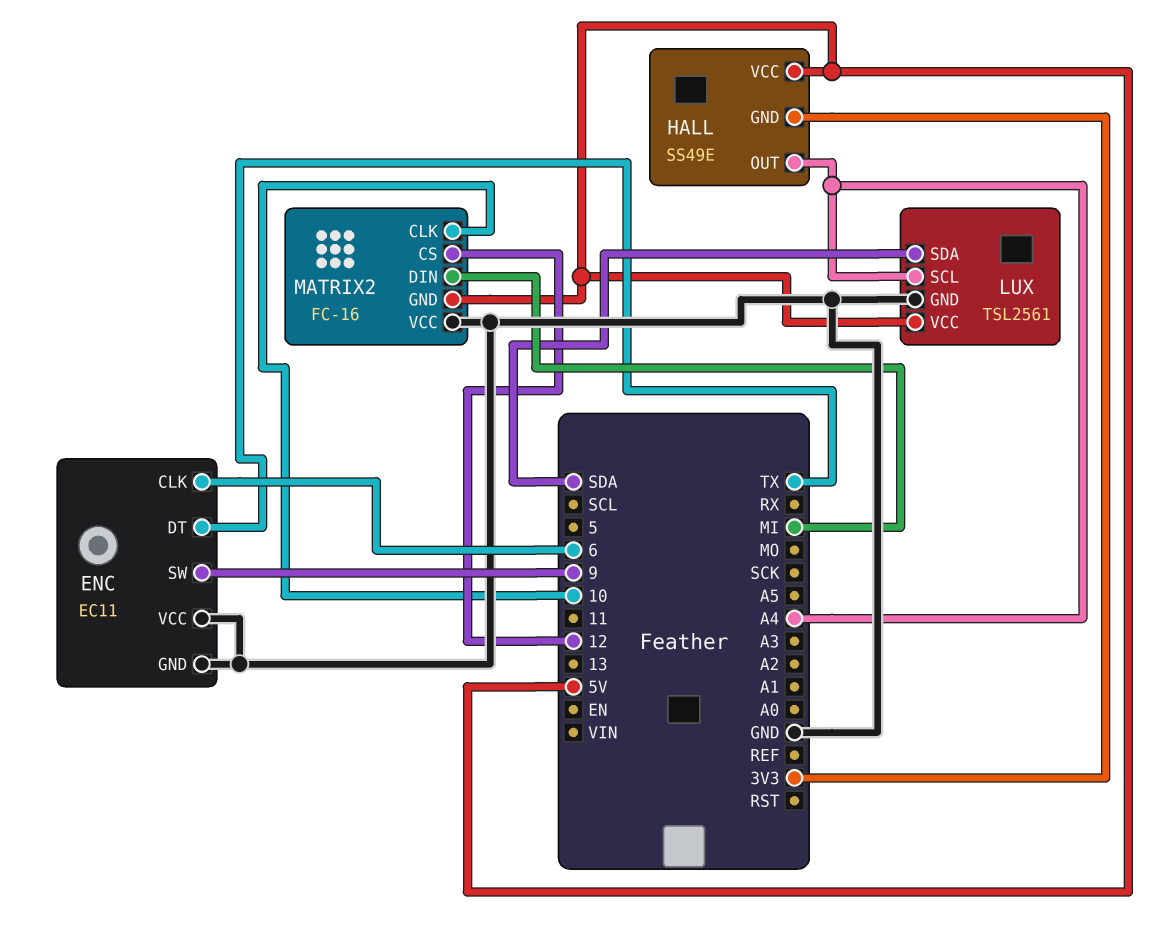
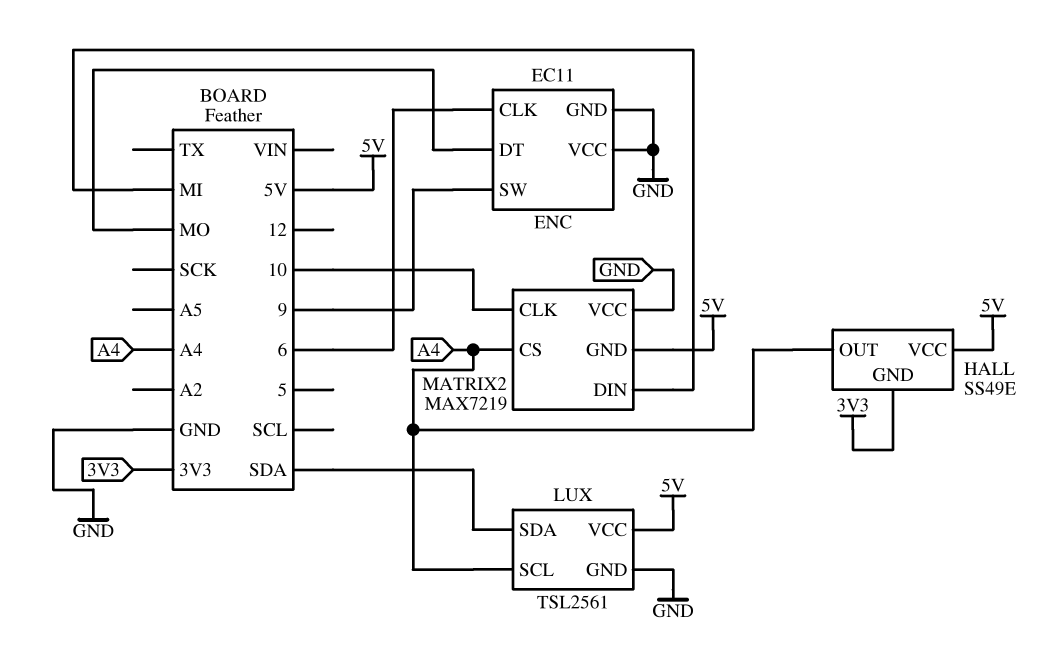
ENC pin DT: TX -> MO
MATRIX2: FC-16 -> MAX7219
MATRIX2 pin CS: 12 -> A4

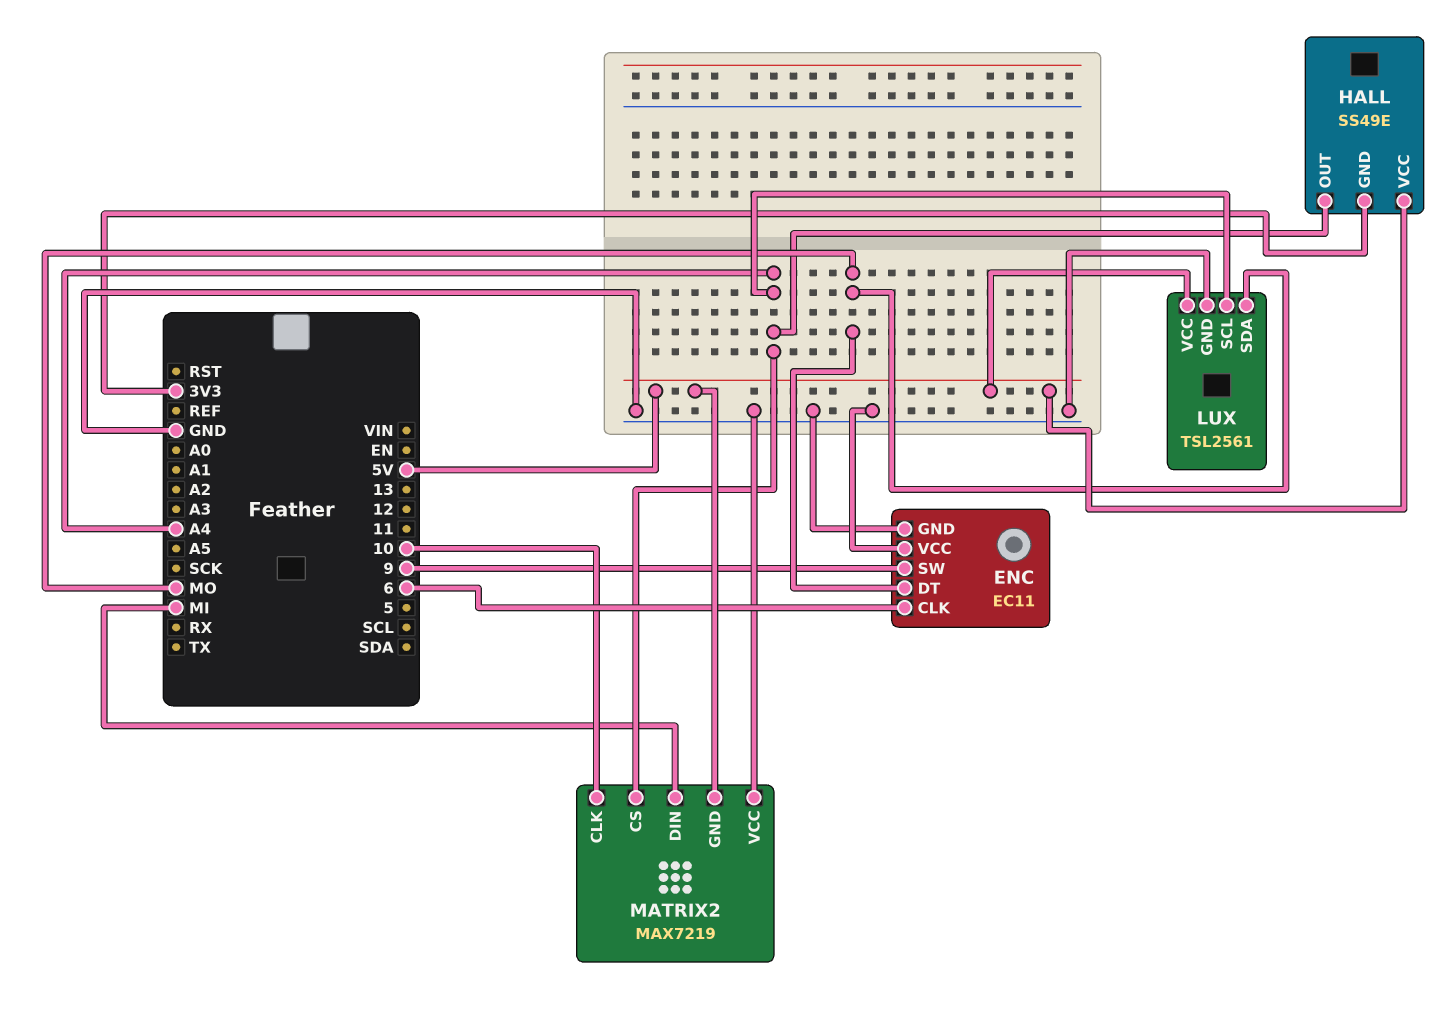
LUX pin SDA: SDA -> MO

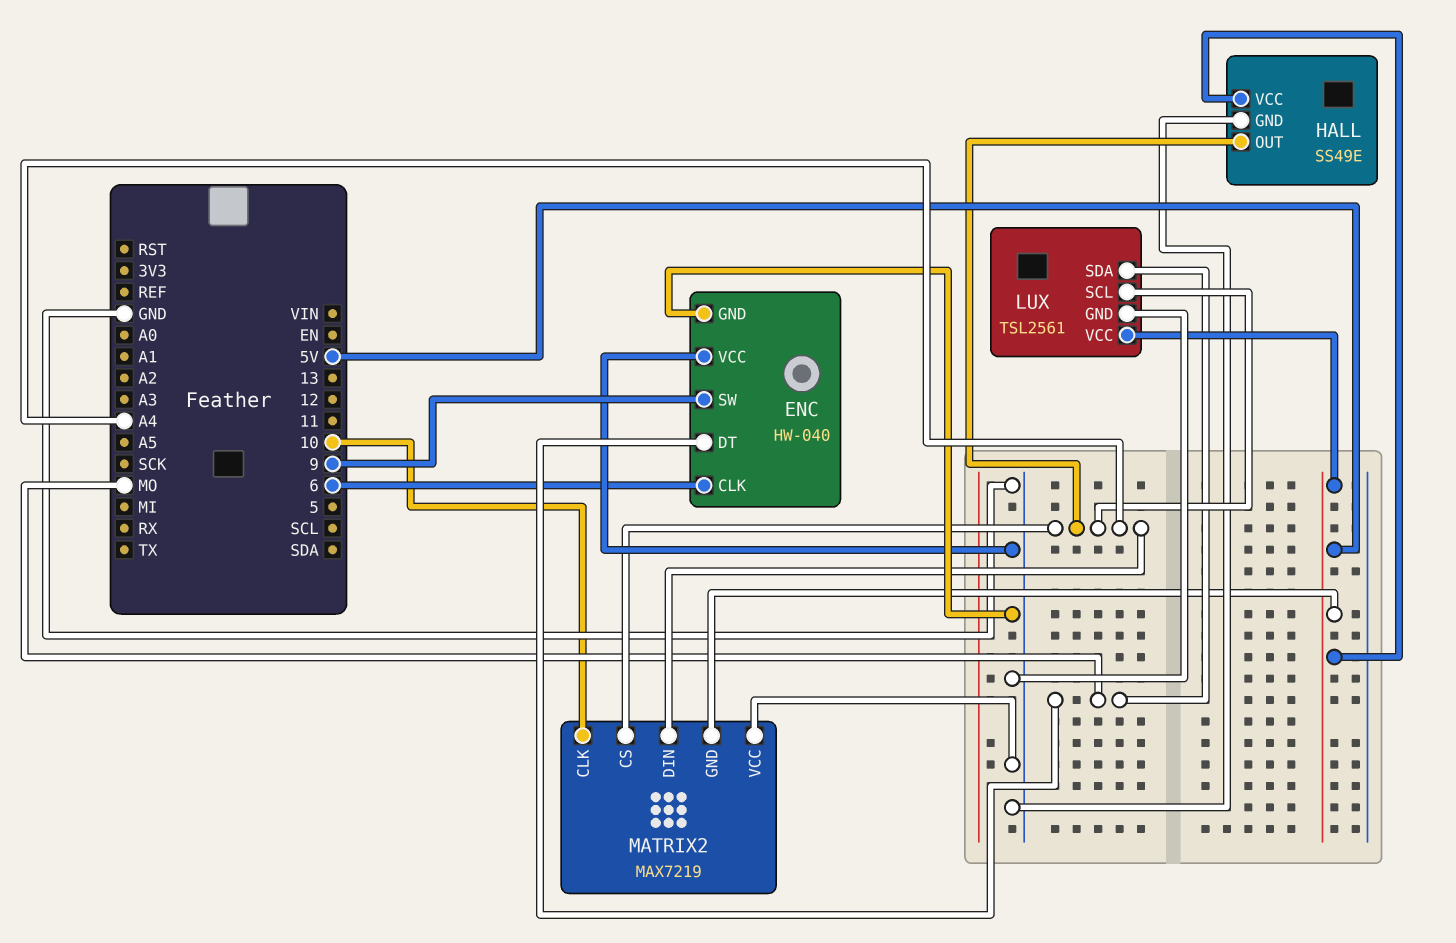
ENC: EC11 -> HW-040
HALL pin GND: 3V3 -> GND
MATRIX2 pin DIN: MI -> A4

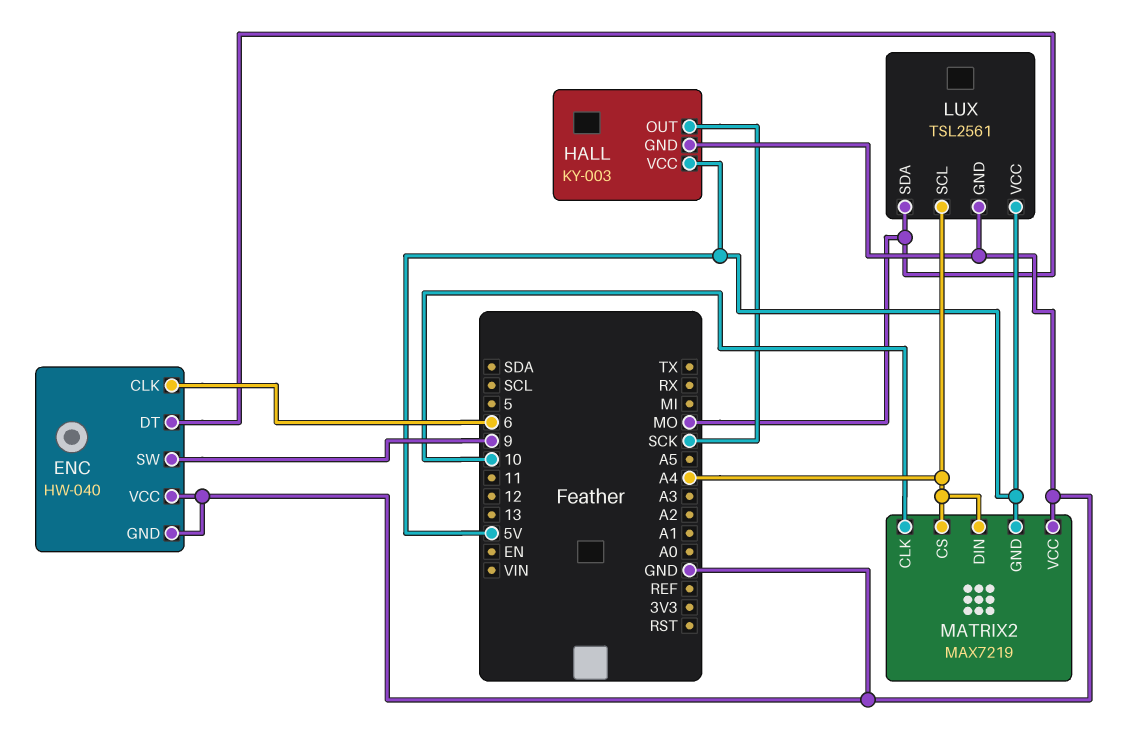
HALL: SS49E -> KY-003
HALL pin OUT: A4 -> SCK

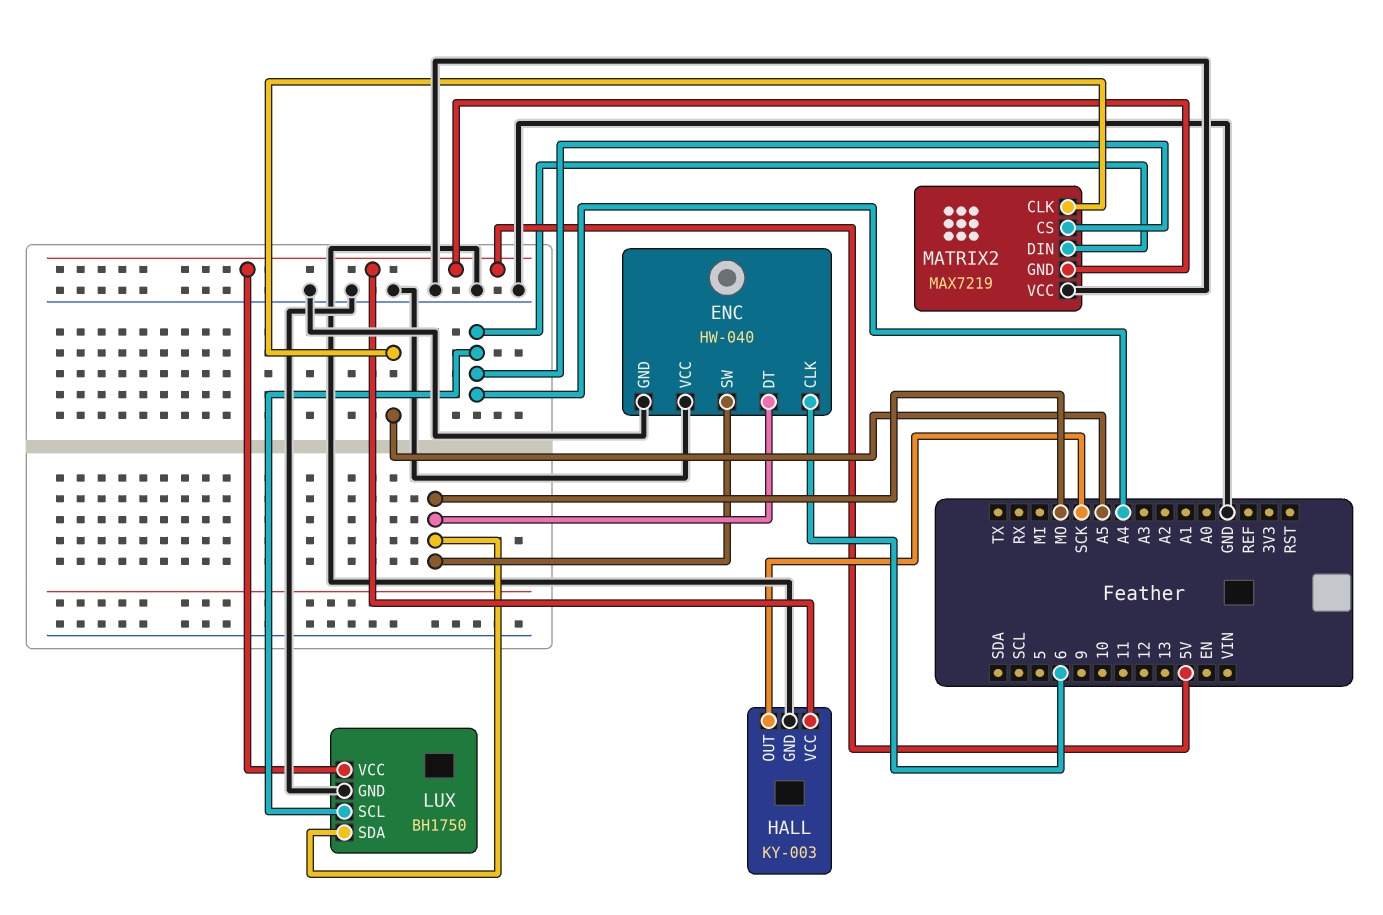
ENC pin SW: 9 -> MO
LUX: TSL2561 -> BH1750
MATRIX2 pin CLK: 10 -> A5

